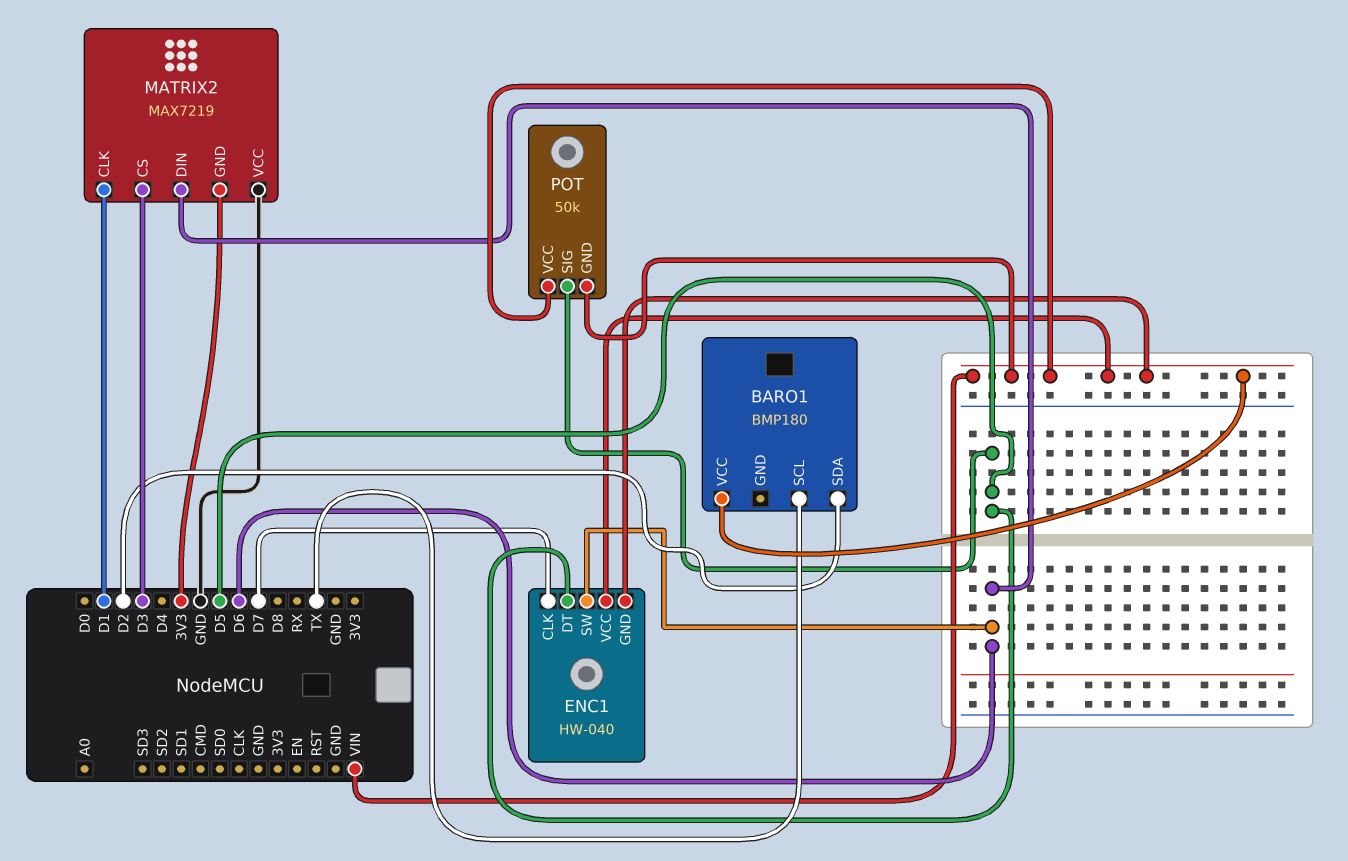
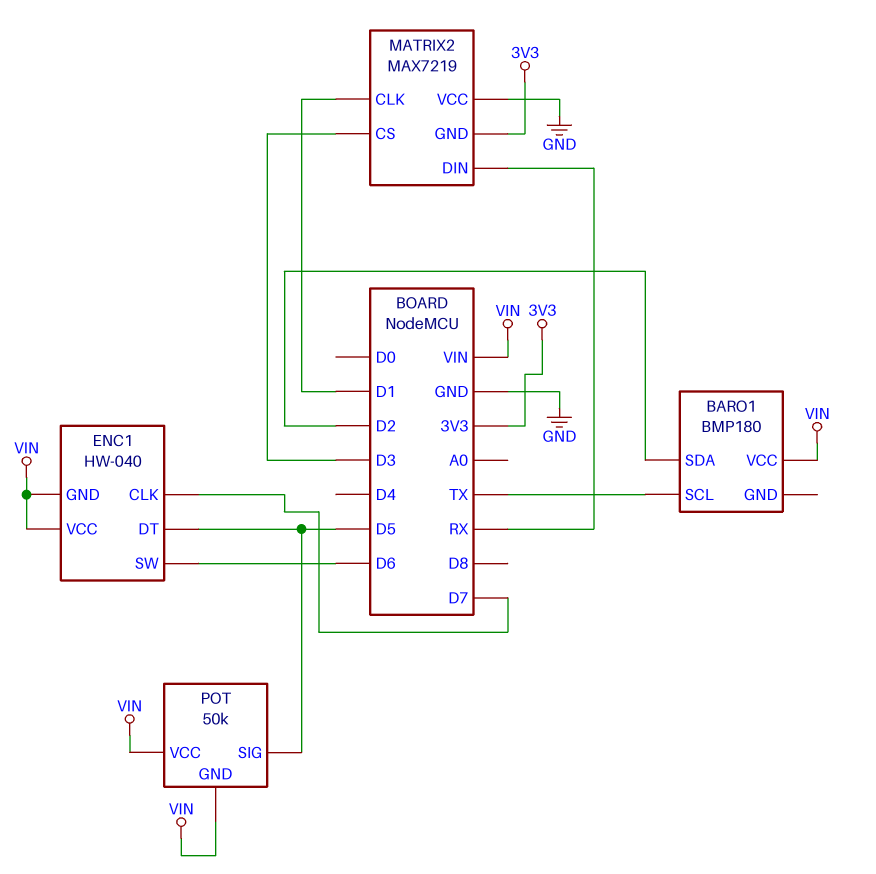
MATRIX2 pin DIN: D6 -> RX

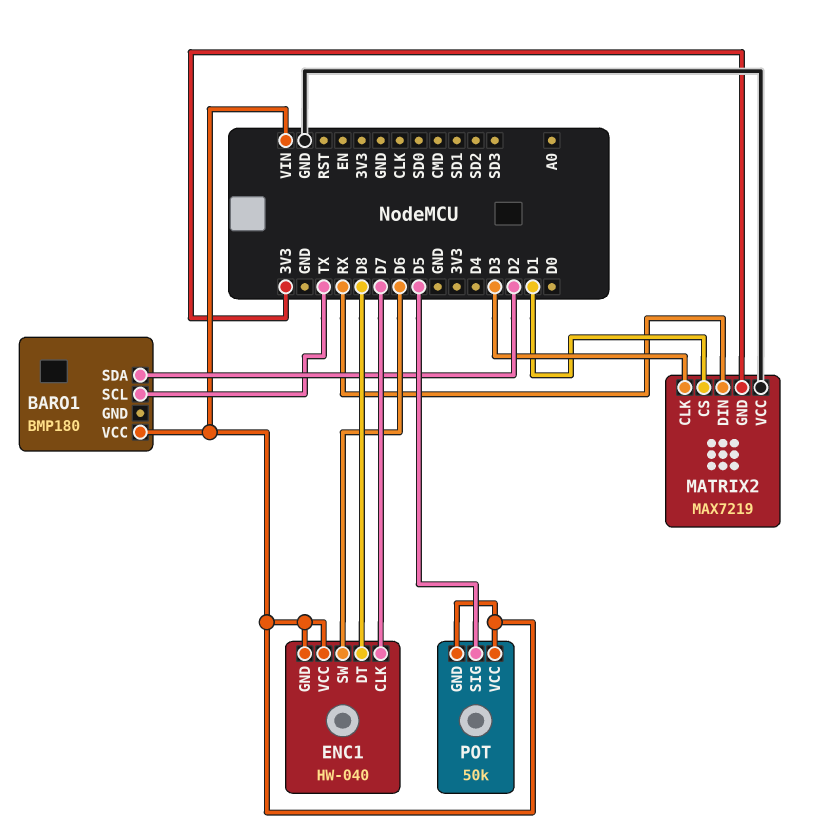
ENC1 pin DT: D5 -> D8
MATRIX2 pin CLK: D1 -> D3
MATRIX2 pin CS: D3 -> D1

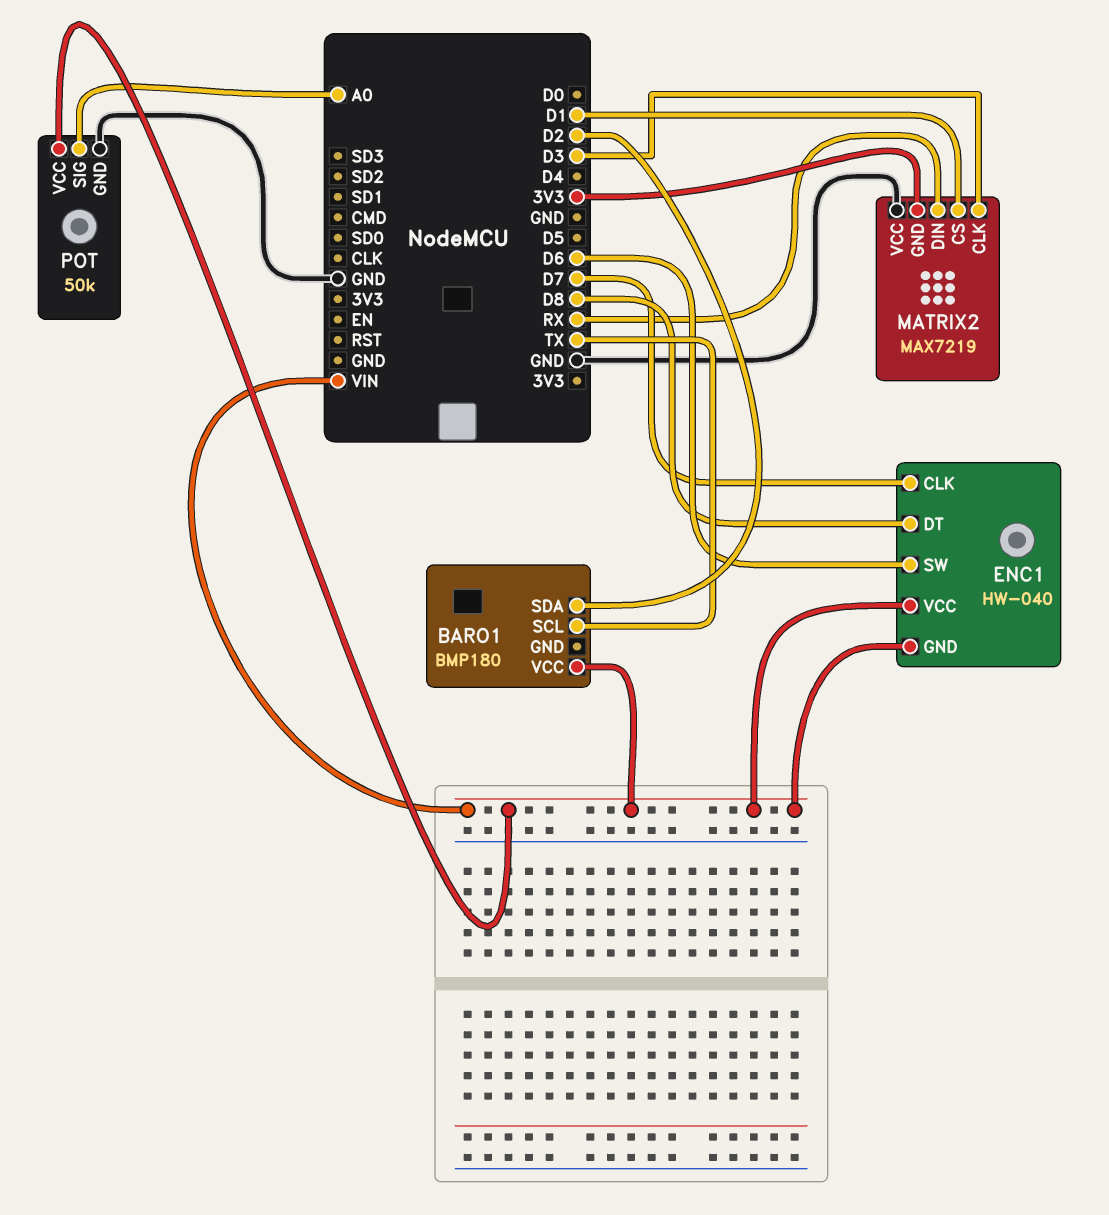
POT pin GND: VIN -> GND
POT pin SIG: D5 -> A0

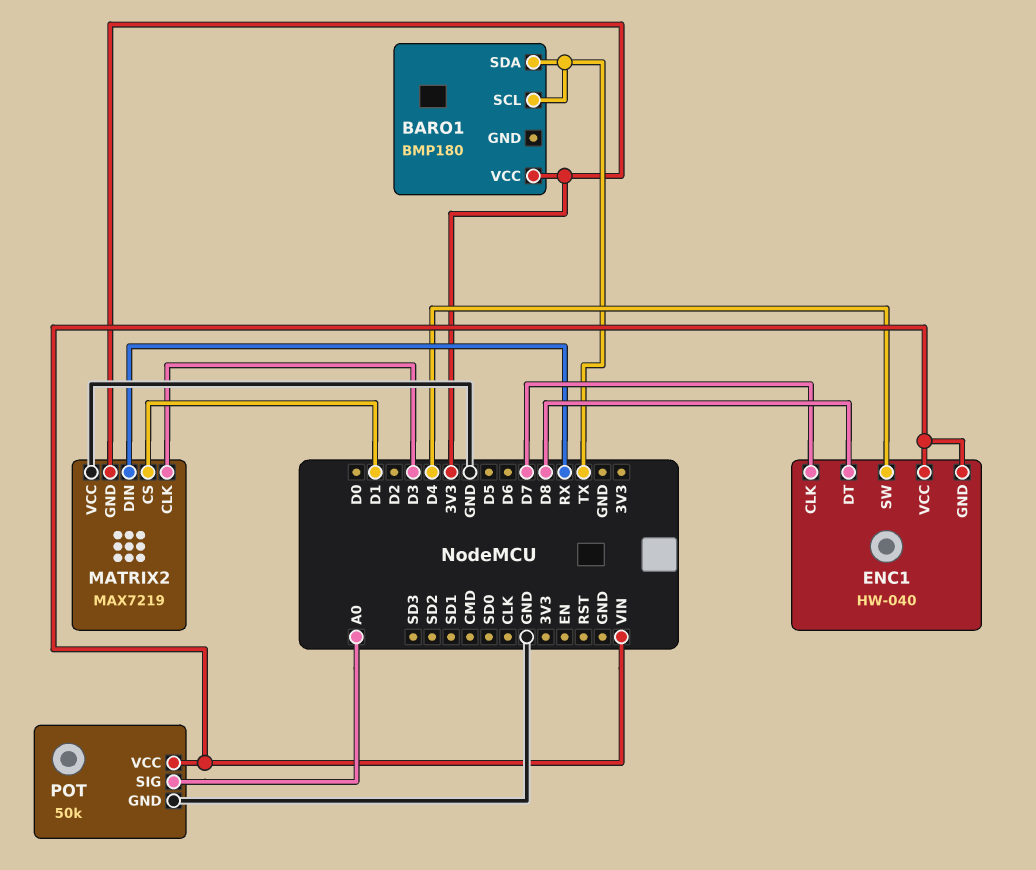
BARO1 pin SDA: D2 -> TX
BARO1 pin VCC: VIN -> 3V3
ENC1 pin SW: D6 -> D4

